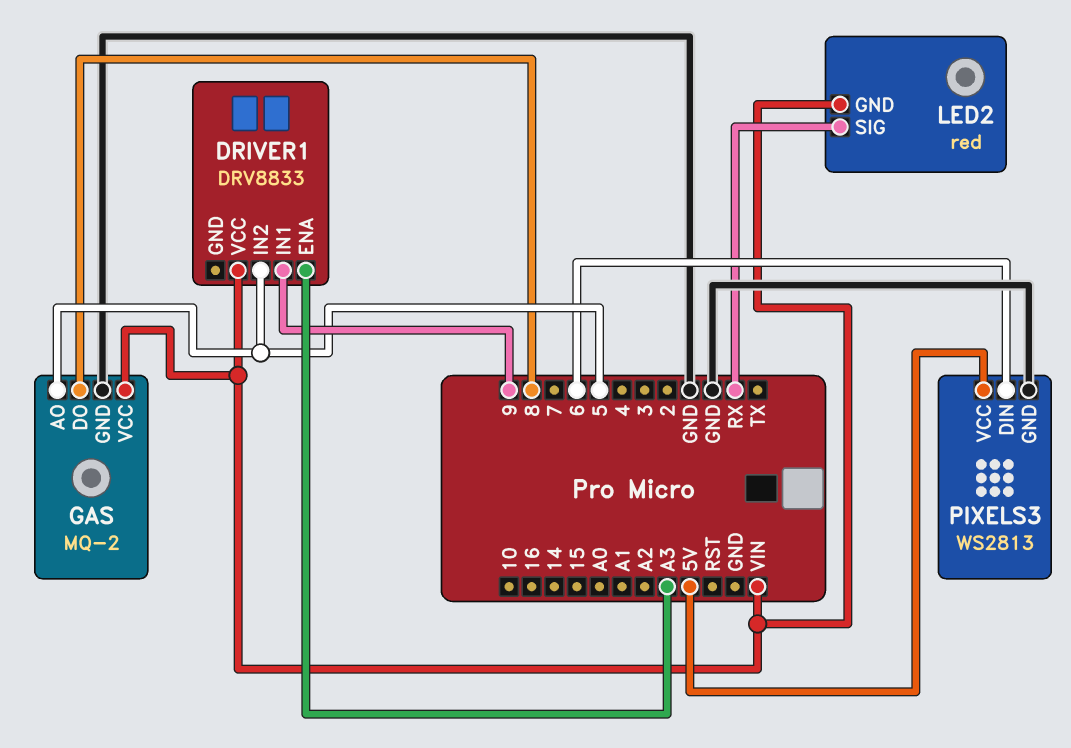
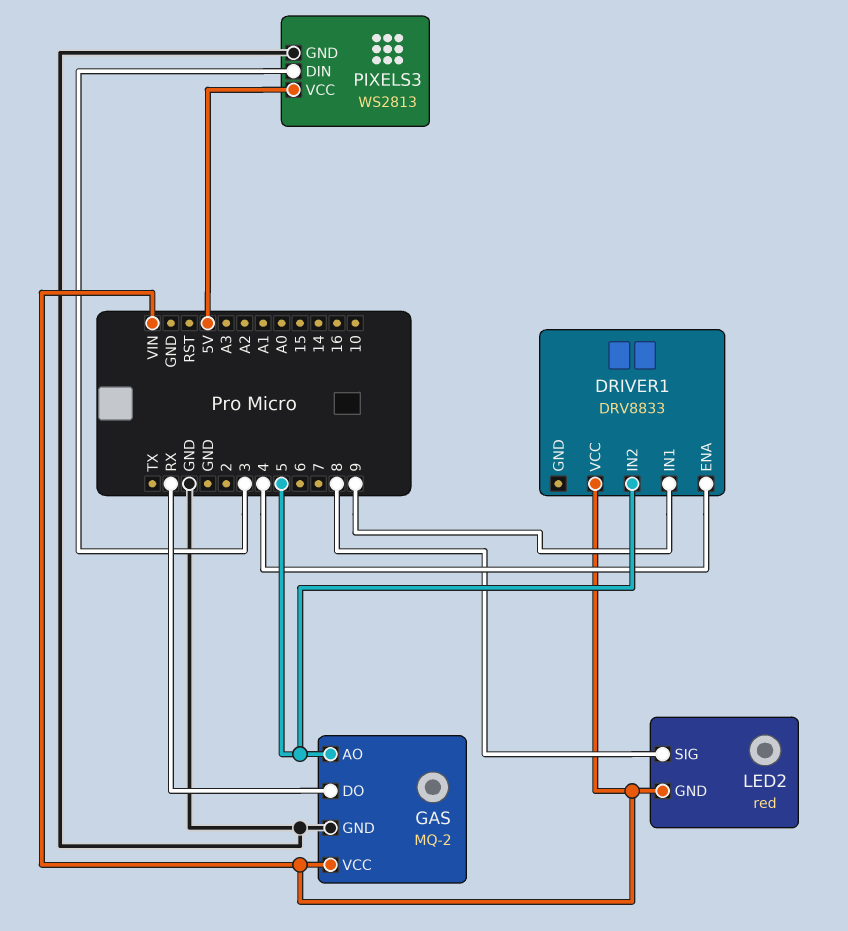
DRIVER1 pin ENA: A3 -> 4
GAS pin DO: 8 -> RX
LED2 pin SIG: RX -> 8
PIXELS3 pin DIN: 6 -> 3

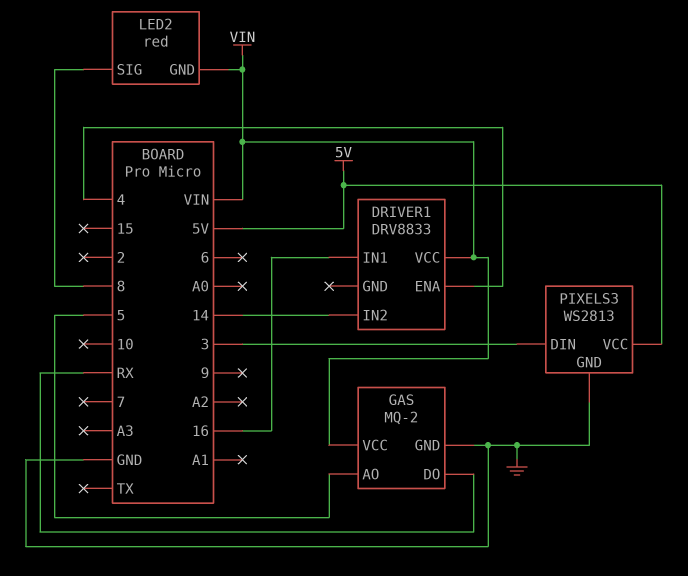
DRIVER1 pin IN1: 9 -> 16
DRIVER1 pin IN2: 5 -> 14

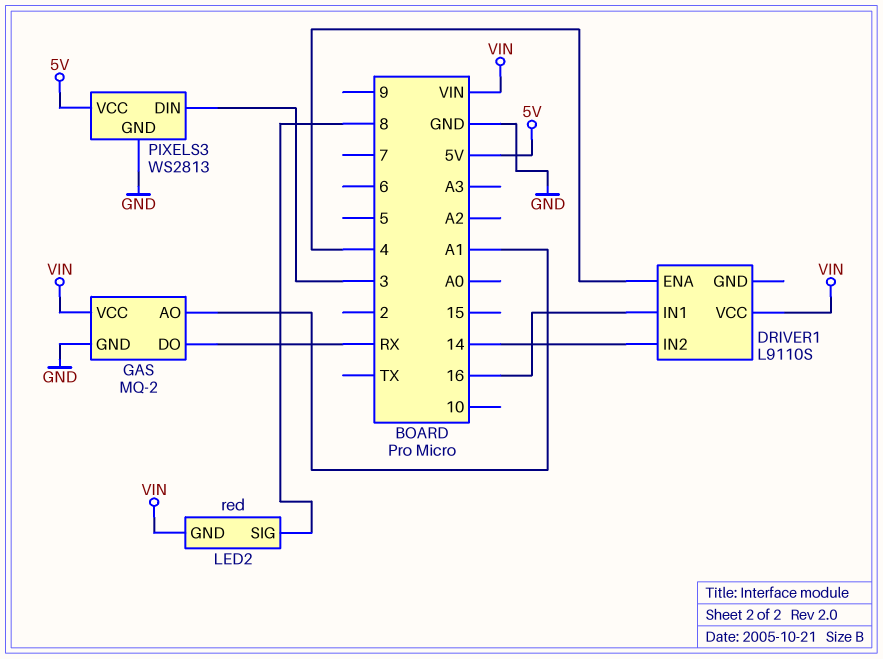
DRIVER1: DRV8833 -> L9110S
GAS pin AO: 5 -> A1

